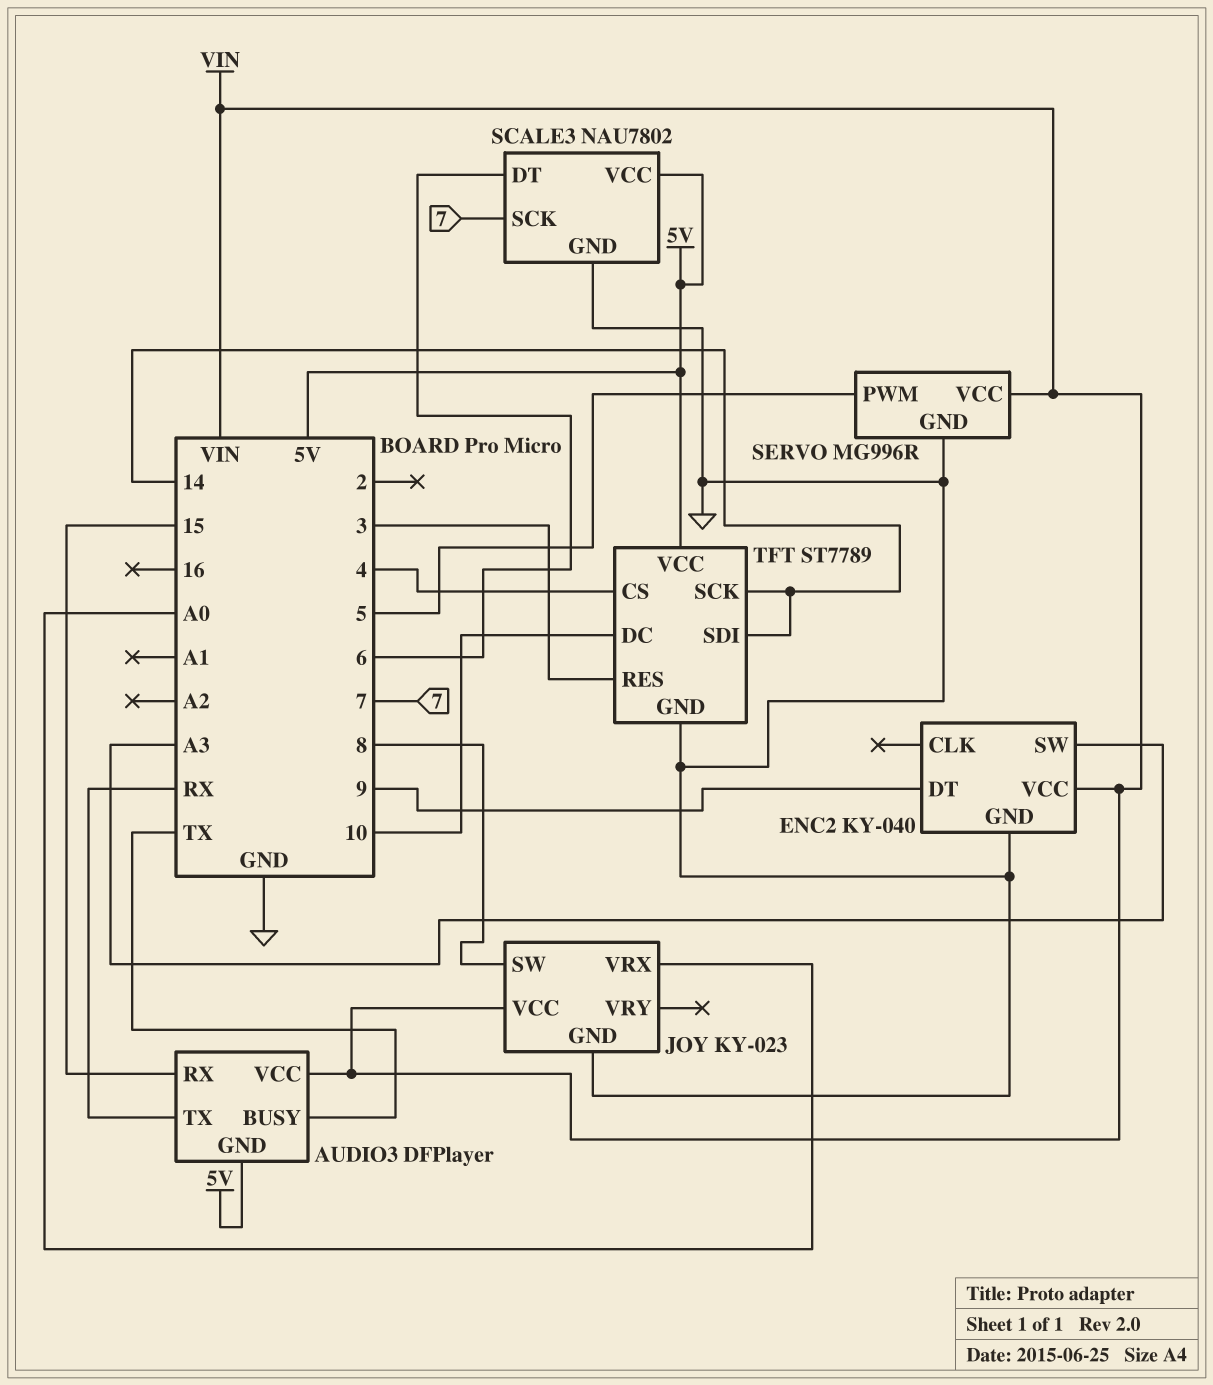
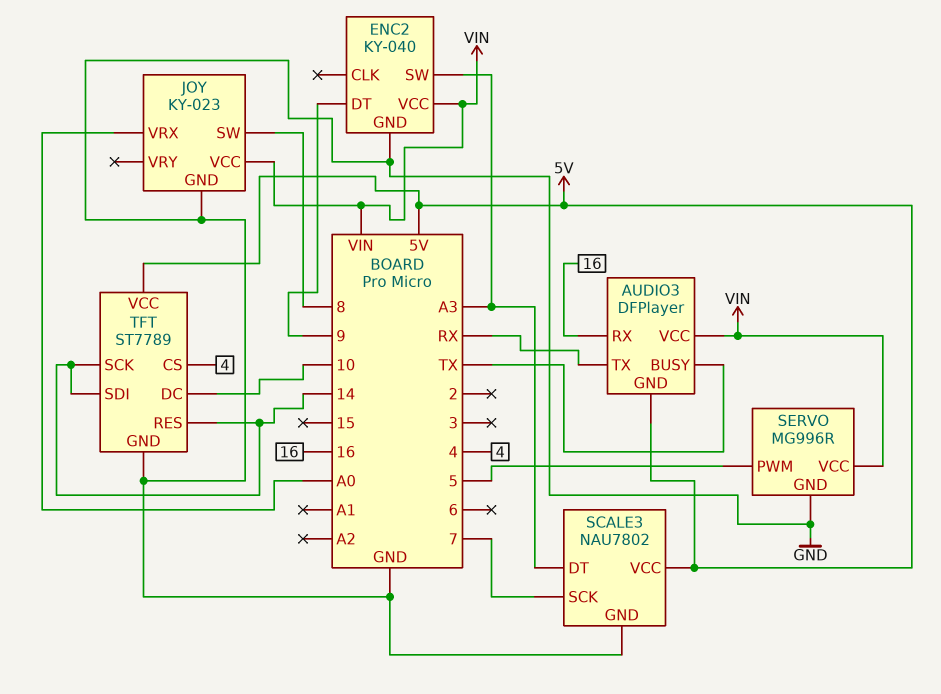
AUDIO3 pin RX: 15 -> 16
SCALE3 pin DT: 6 -> A3
TFT pin RES: 3 -> 14

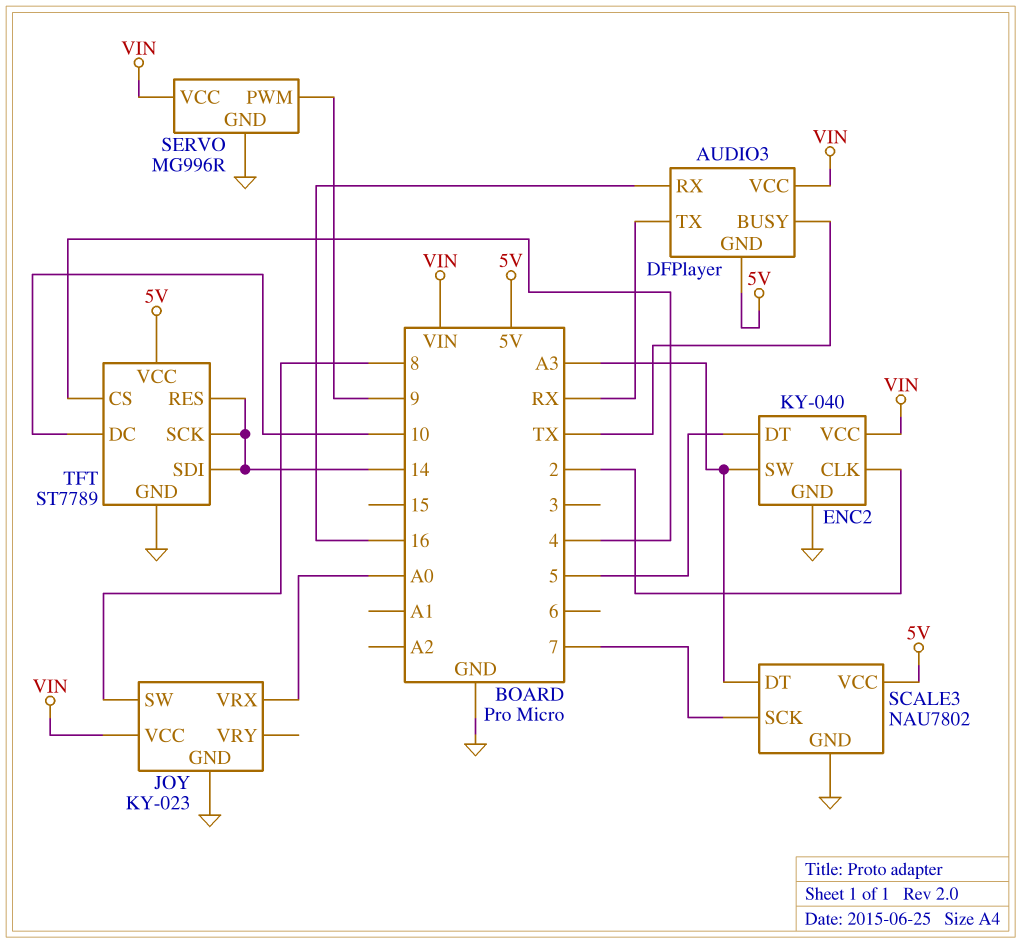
ENC2 pin CLK: none -> 2
ENC2 pin DT: 9 -> 5
SERVO pin PWM: 5 -> 9

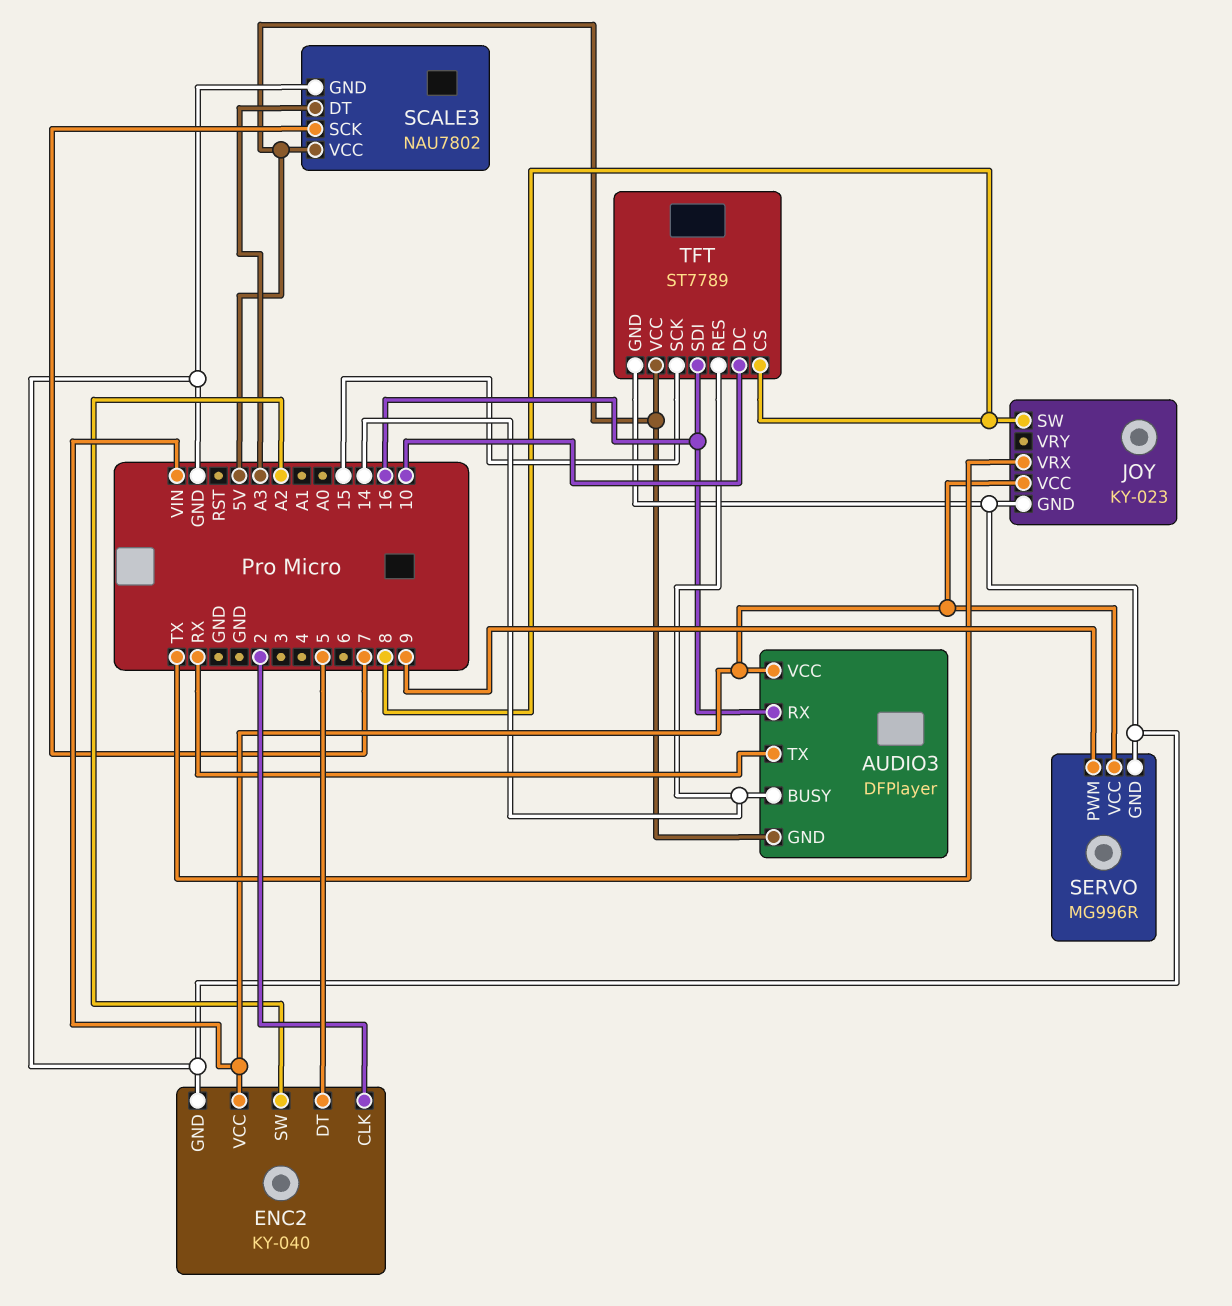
AUDIO3 pin BUSY: TX -> 14
ENC2 pin SW: A3 -> A2
JOY pin VRX: A0 -> TX
TFT pin CS: 4 -> 8
TFT pin SCK: 14 -> 15
TFT pin SDI: 14 -> 16

